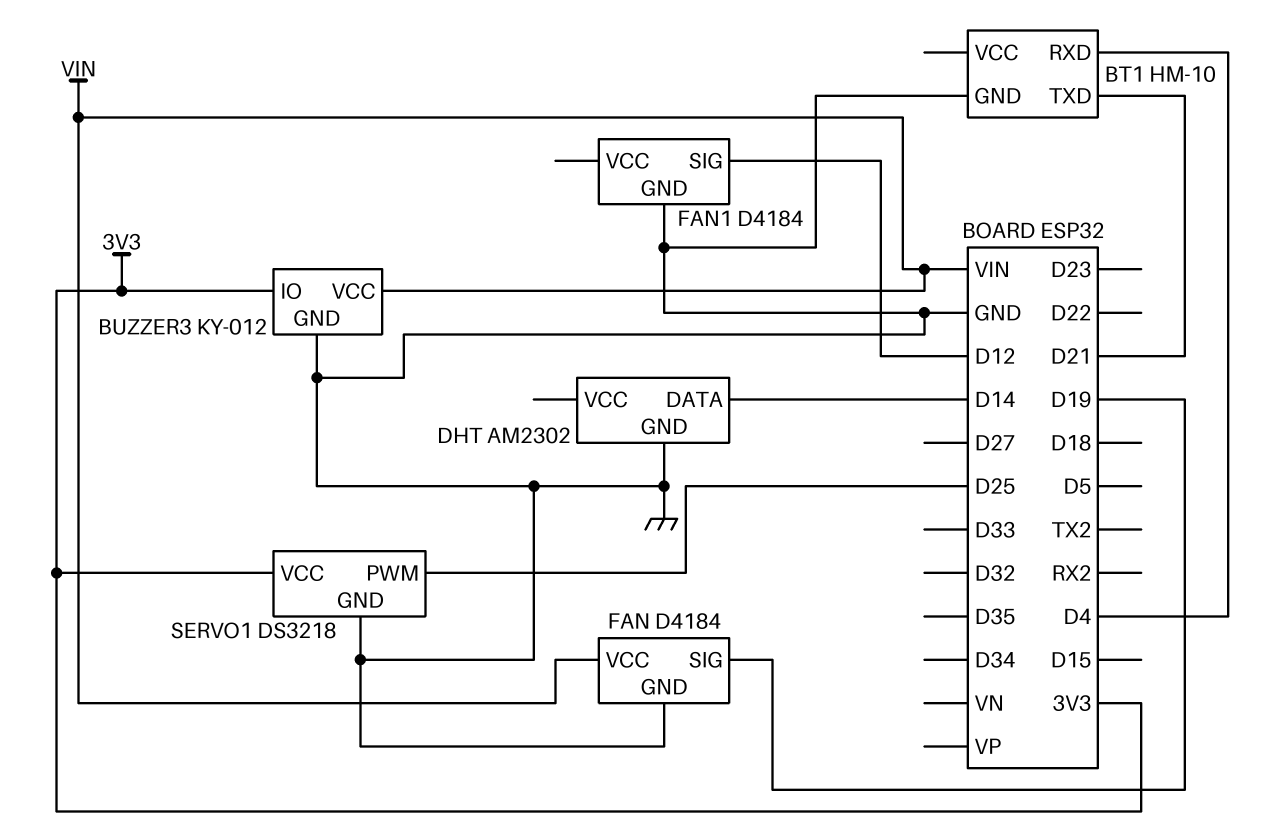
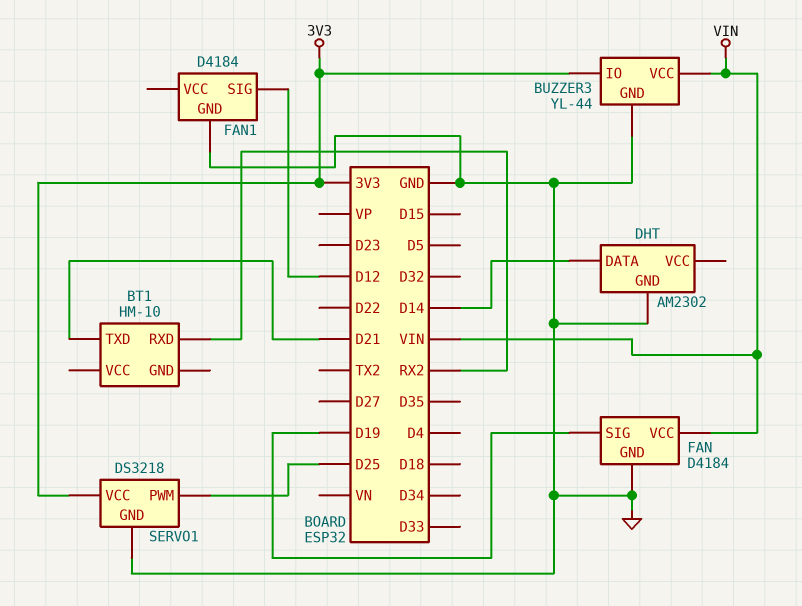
BT1 pin GND: GND -> none
BT1 pin RXD: D4 -> RX2
BUZZER3: KY-012 -> YL-44

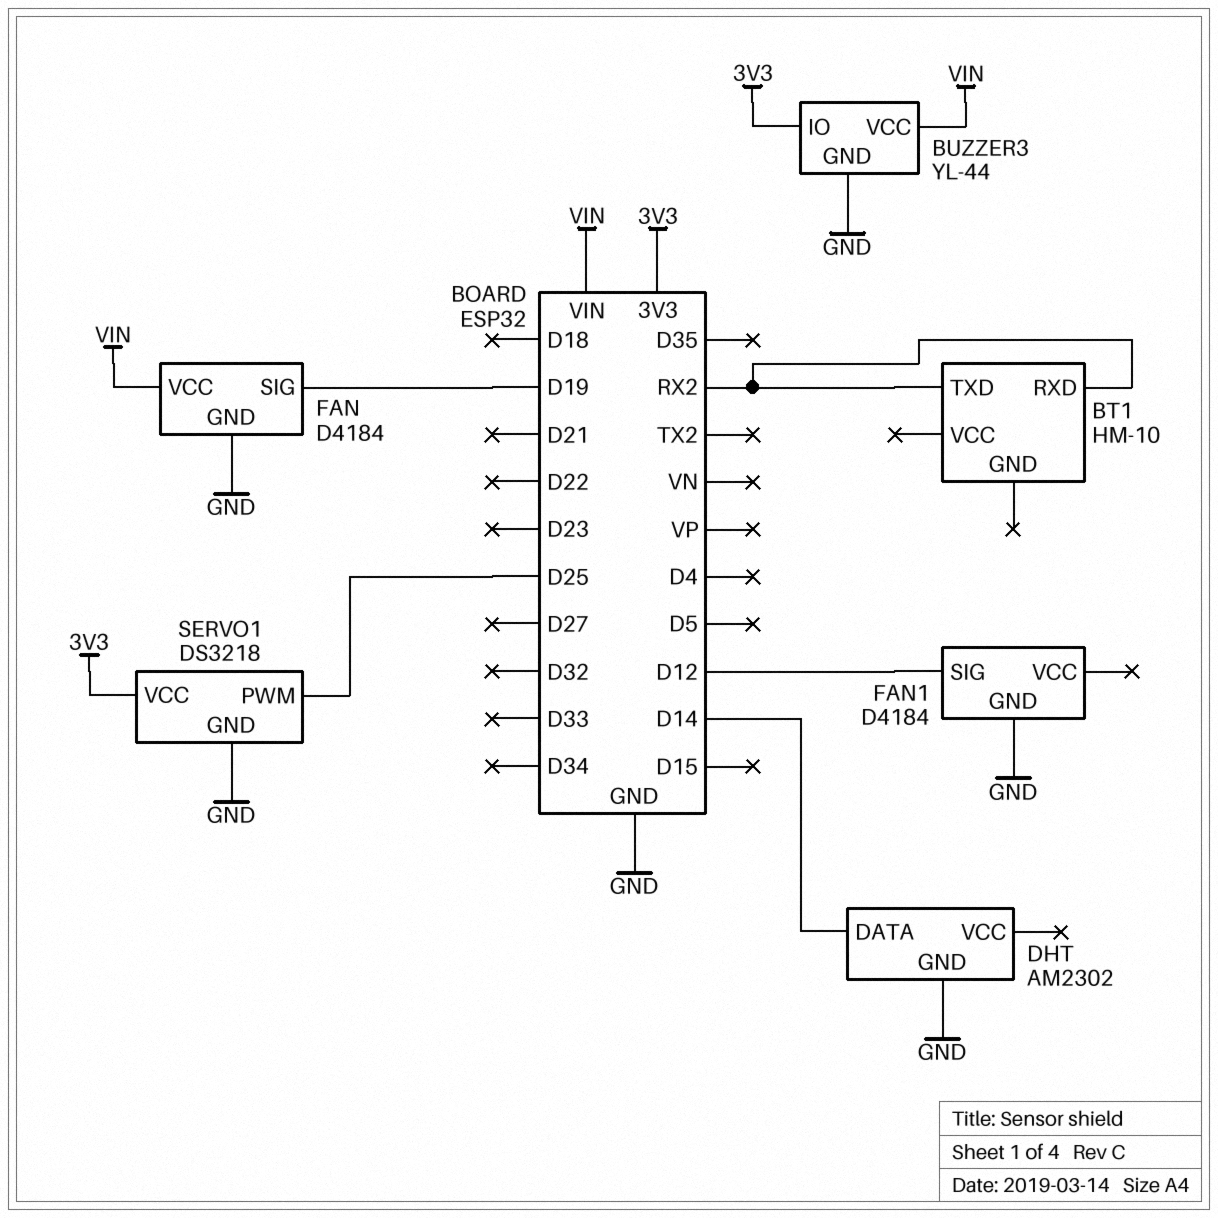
BT1 pin TXD: D21 -> RX2

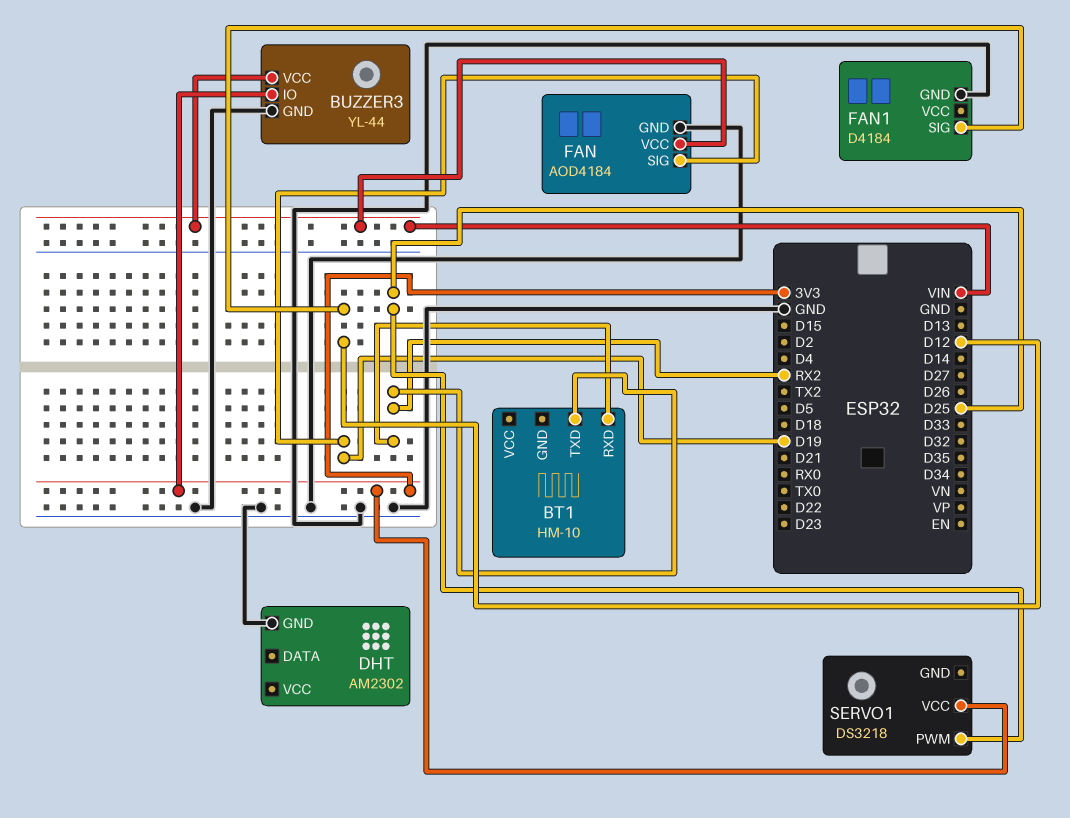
DHT pin DATA: D14 -> none
FAN: D4184 -> AOD4184
SERVO1 pin GND: GND -> none

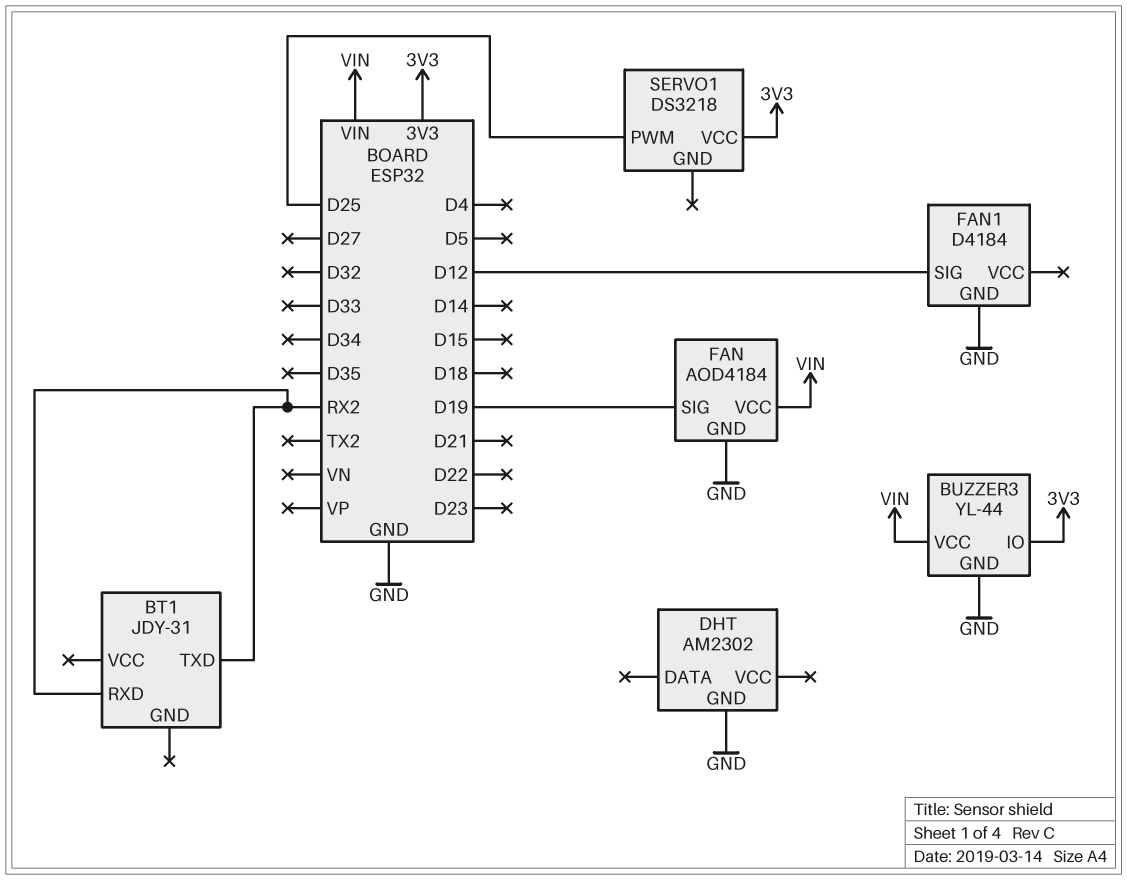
BT1: HM-10 -> JDY-31

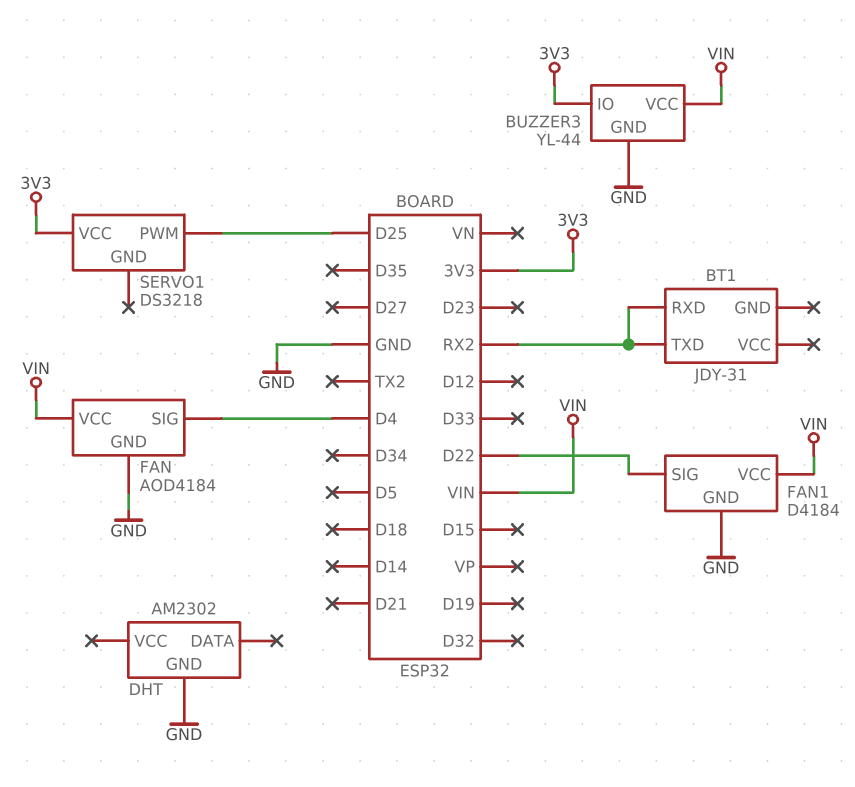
FAN pin SIG: D19 -> D4
FAN1 pin SIG: D12 -> D22
FAN1 pin VCC: none -> VIN

